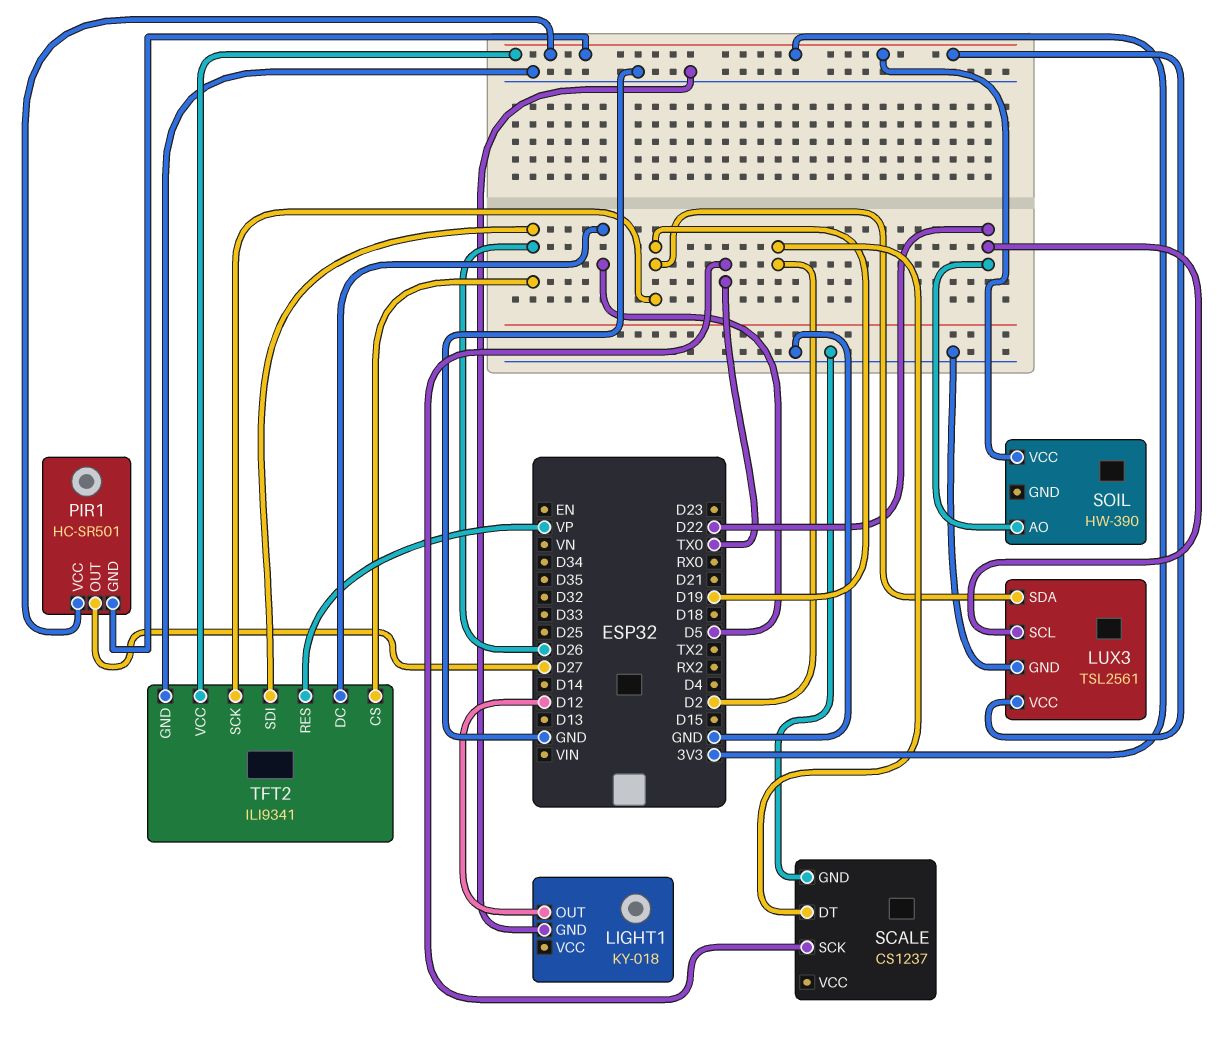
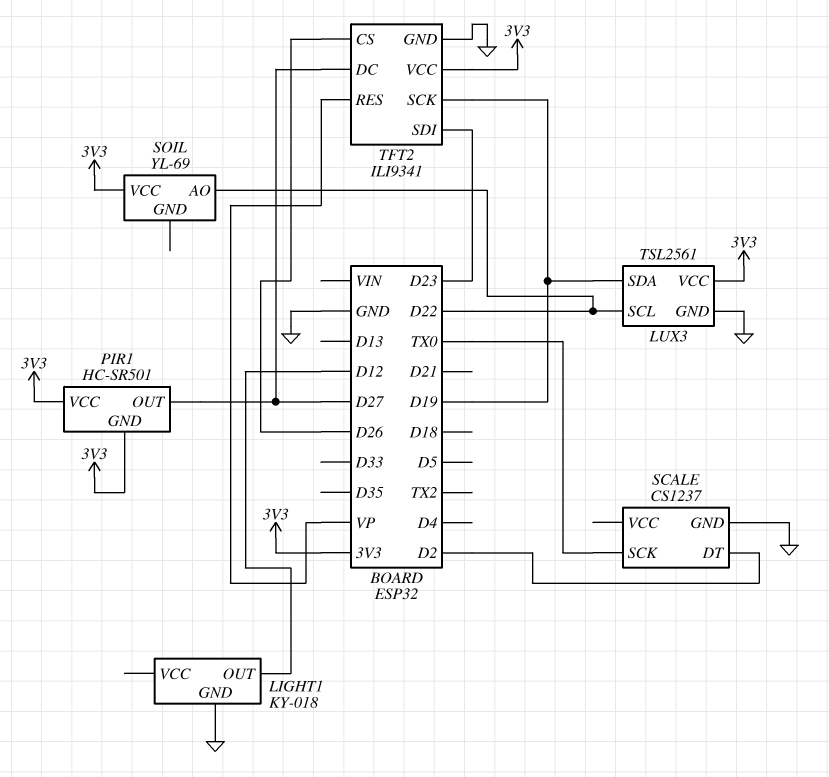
SOIL: HW-390 -> YL-69
TFT2 pin DC: D5 -> D27
TFT2 pin SDI: D26 -> D23

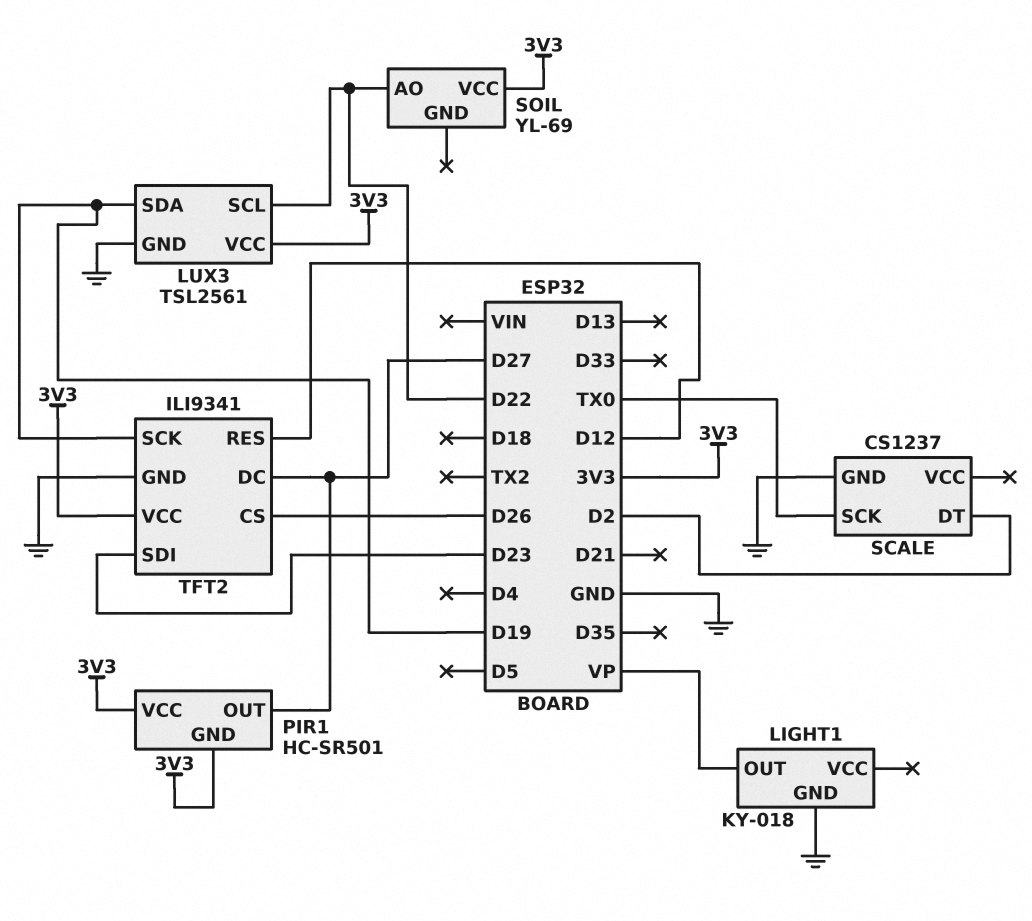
LIGHT1 pin OUT: D12 -> VP
TFT2 pin RES: VP -> D12

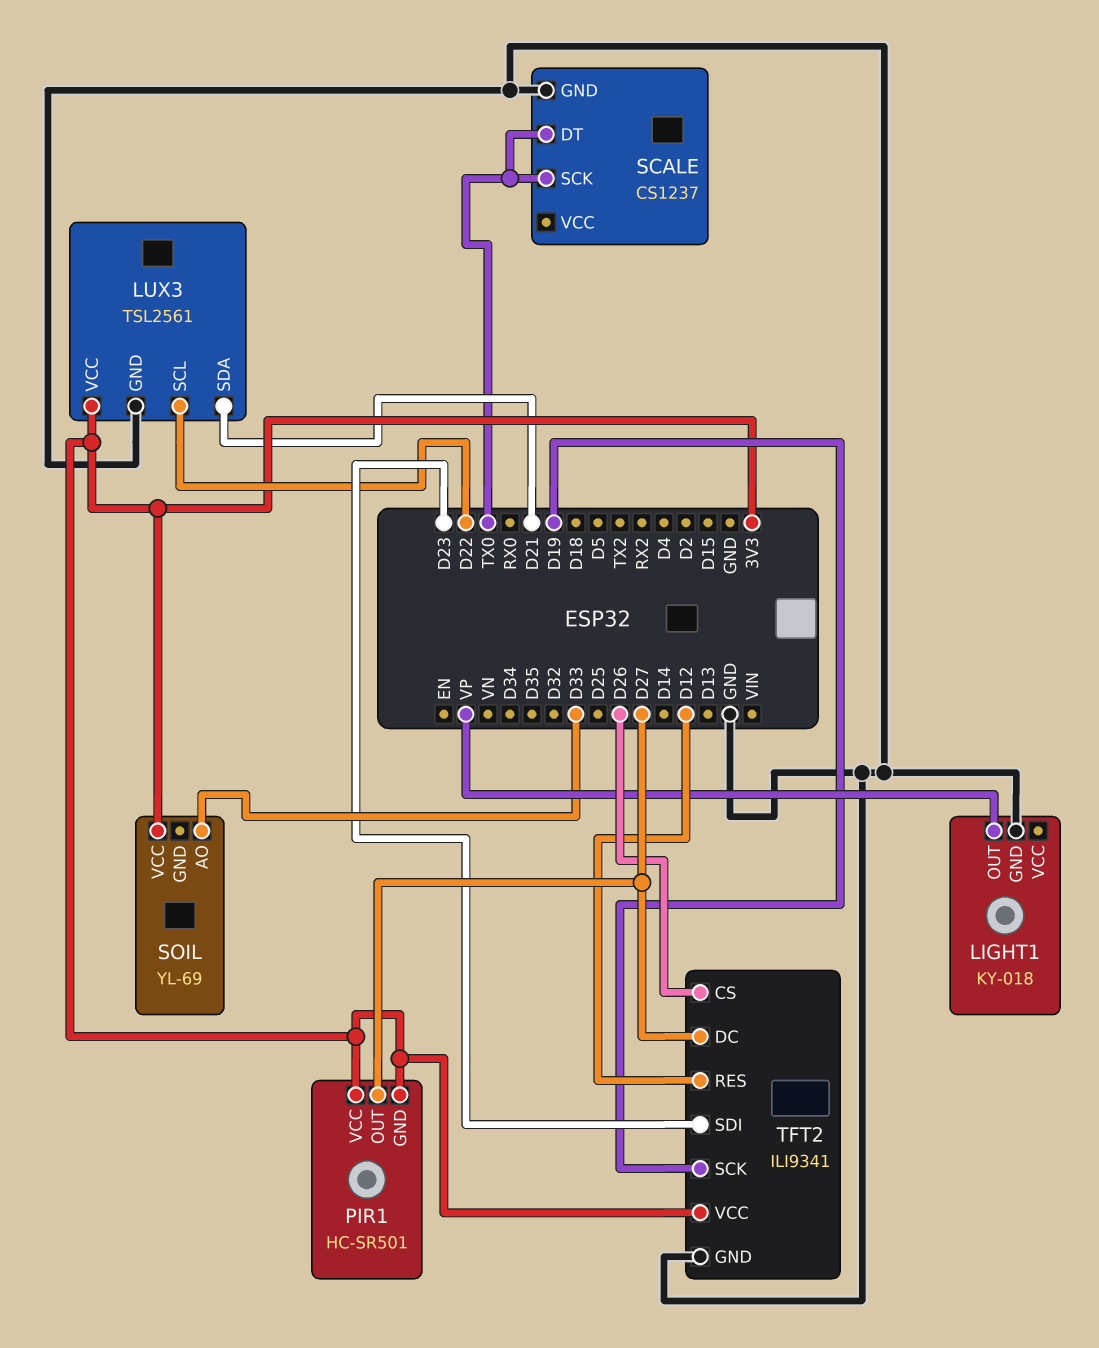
LUX3 pin SDA: D19 -> D21
SCALE pin DT: D2 -> TX0
SOIL pin AO: D22 -> D33

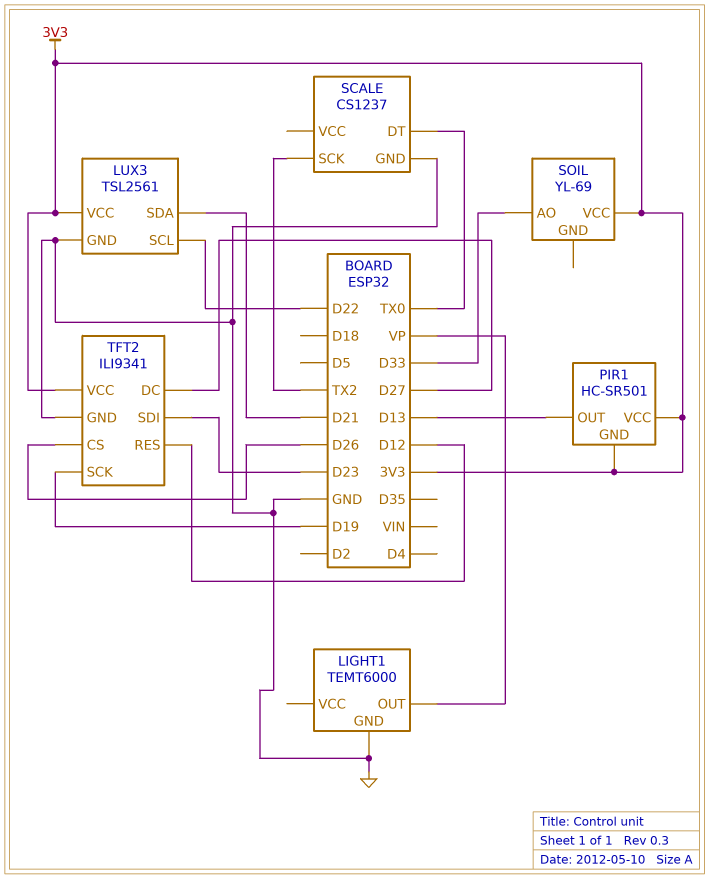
LIGHT1: KY-018 -> TEMT6000
PIR1 pin OUT: D27 -> D13
SCALE pin SCK: TX0 -> TX2

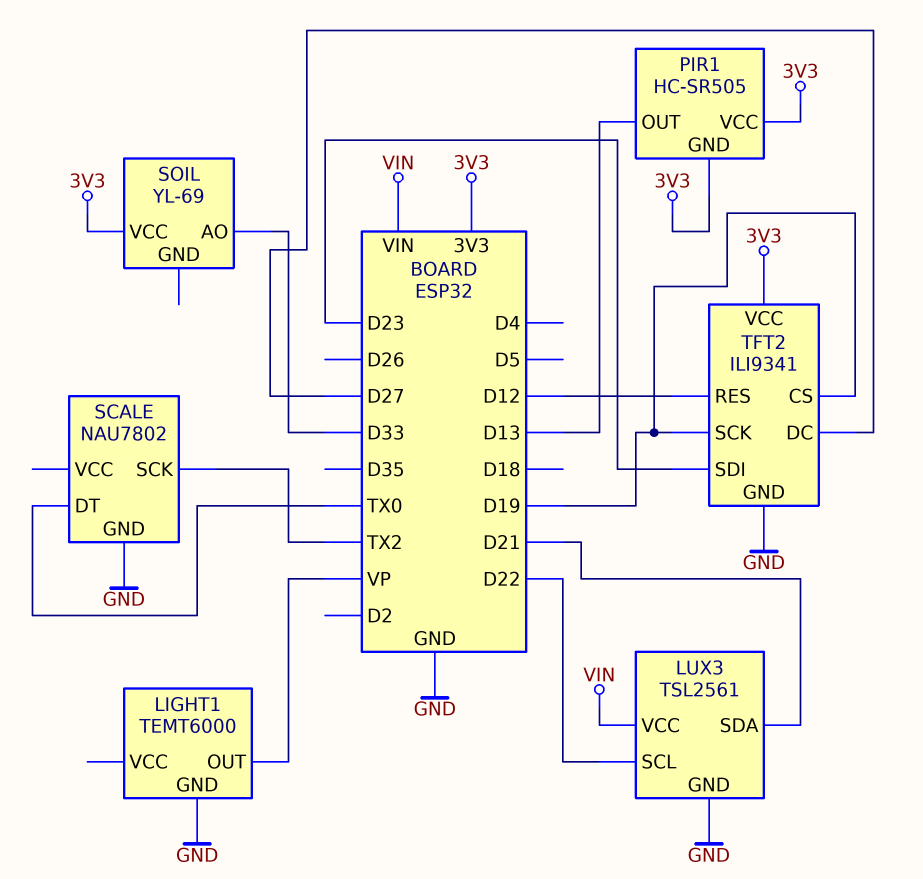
LUX3 pin VCC: 3V3 -> VIN
PIR1: HC-SR501 -> HC-SR505
SCALE: CS1237 -> NAU7802
TFT2 pin CS: D26 -> D19

